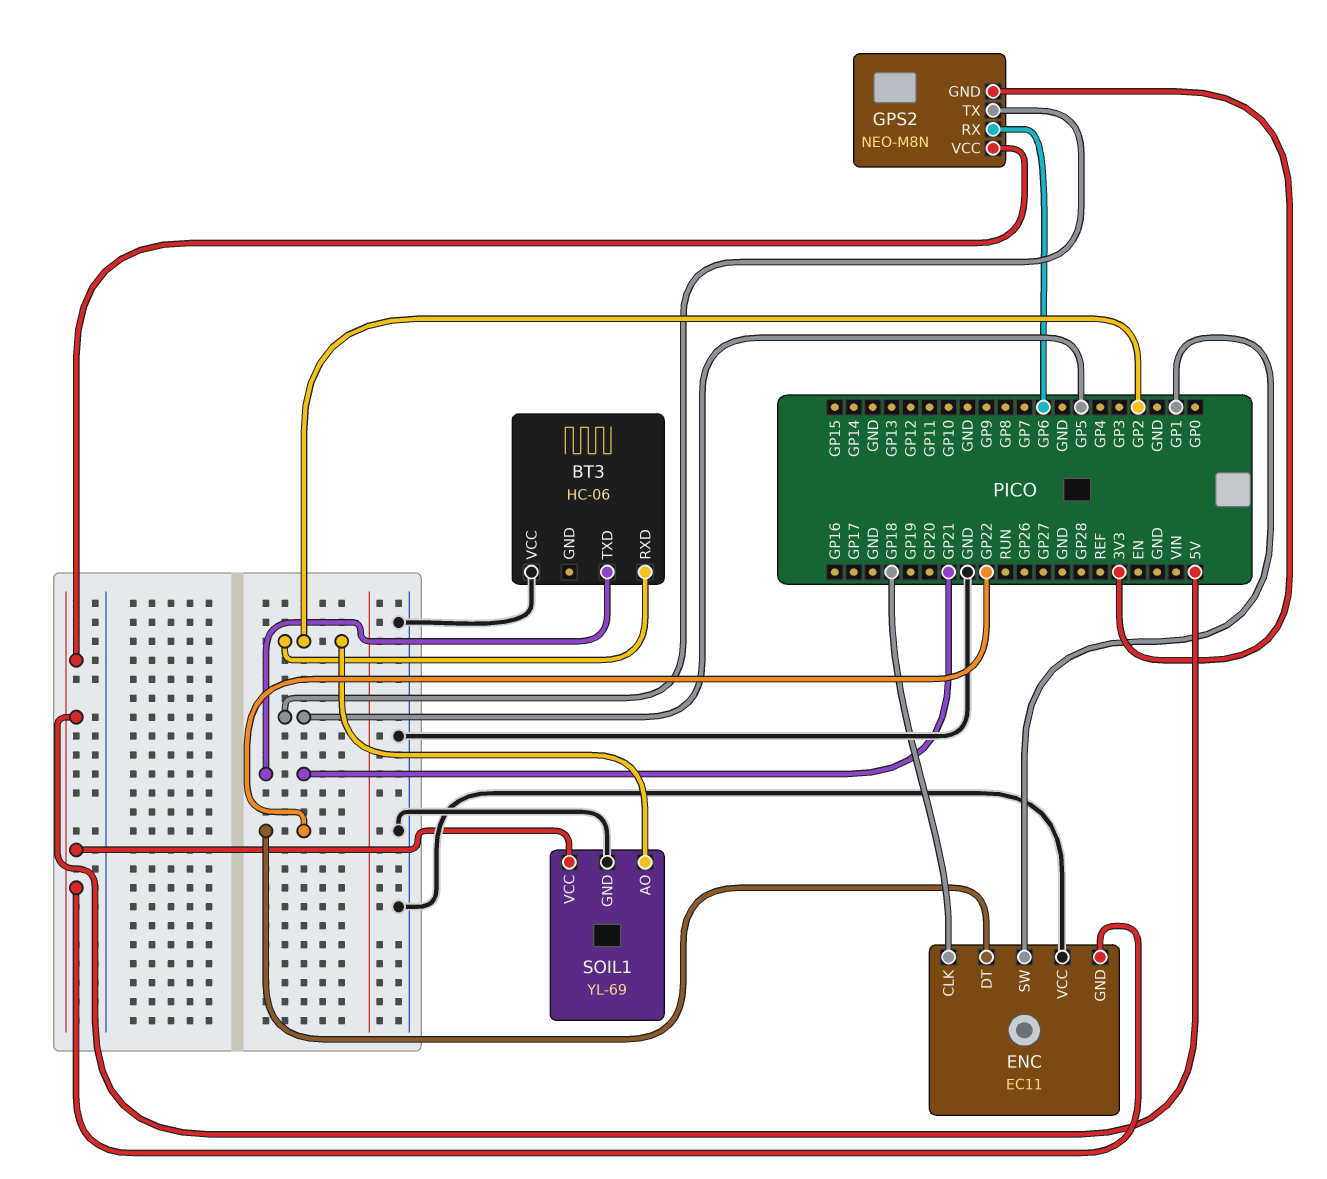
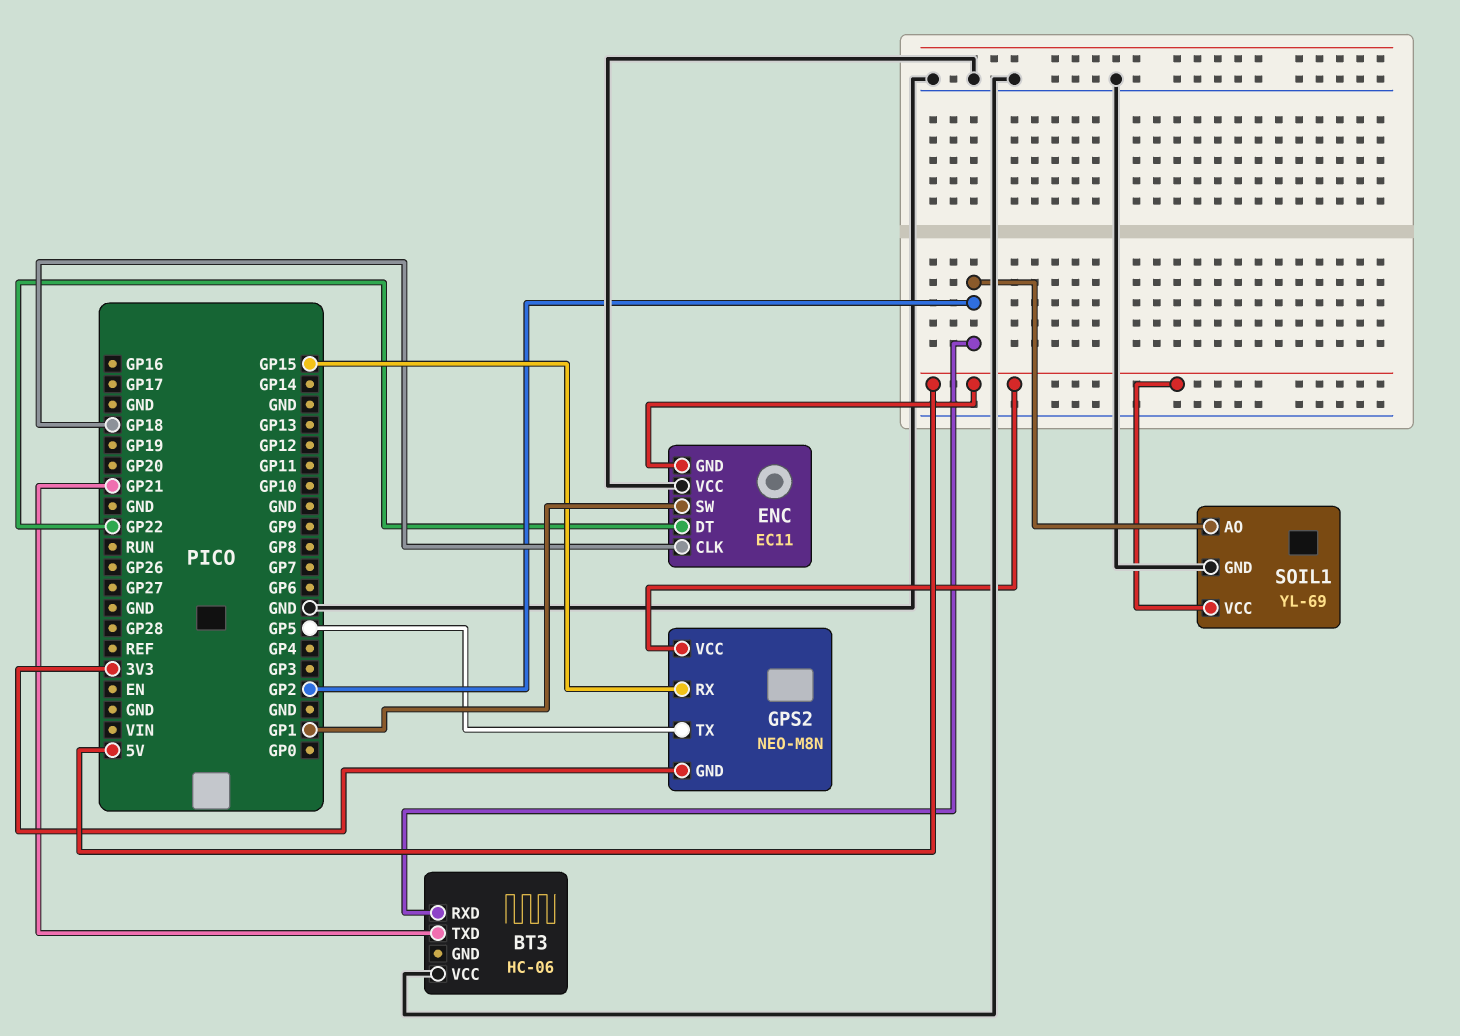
GPS2 pin RX: GP6 -> GP15

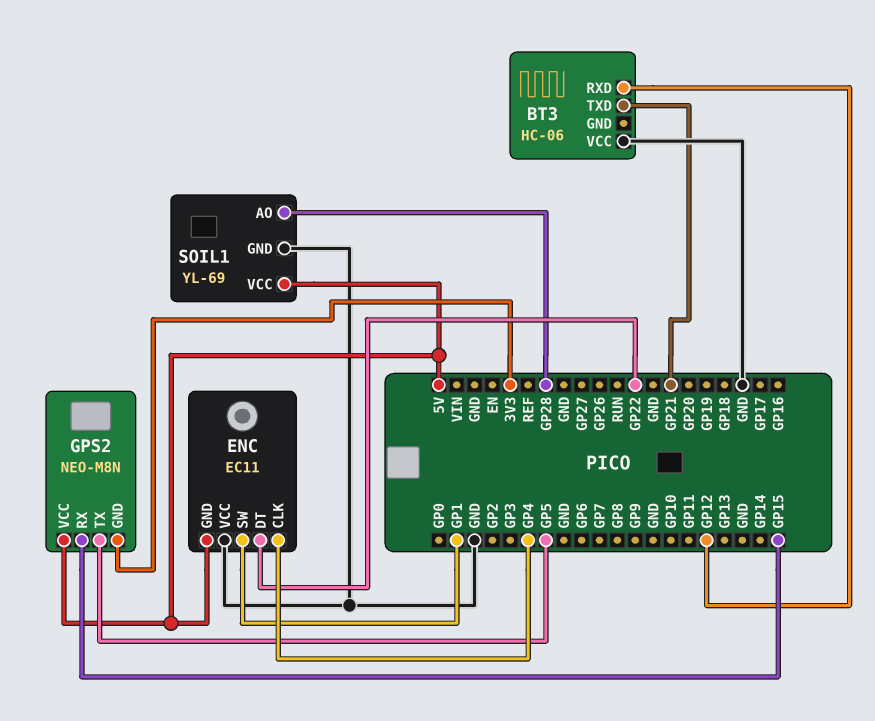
BT3 pin RXD: GP2 -> GP12
ENC pin CLK: GP18 -> GP4
SOIL1 pin AO: GP2 -> GP28

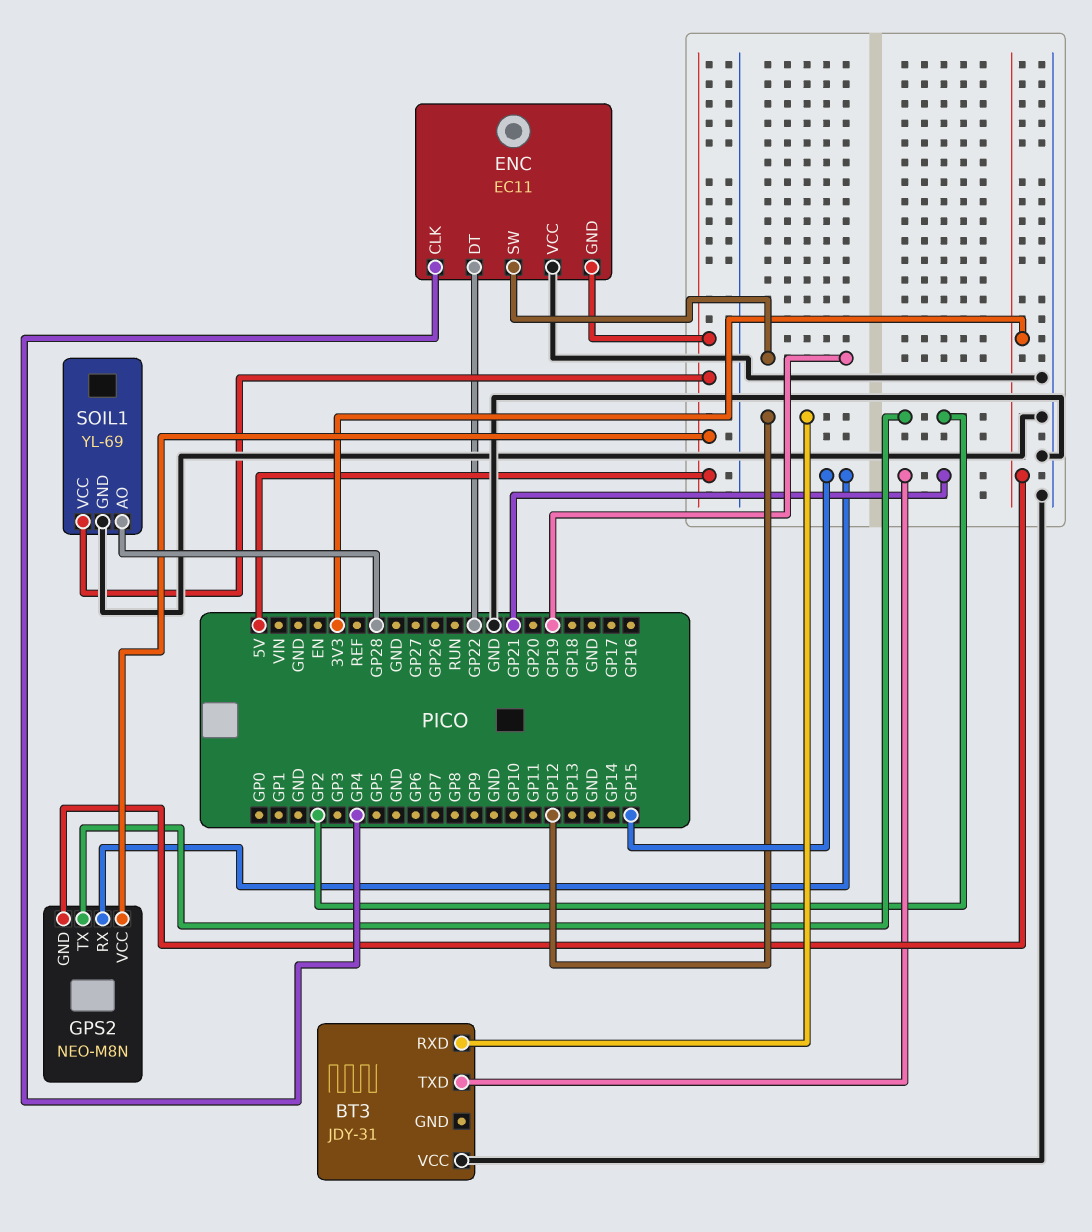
BT3: HC-06 -> JDY-31
ENC pin SW: GP1 -> GP19
GPS2 pin TX: GP5 -> GP2

